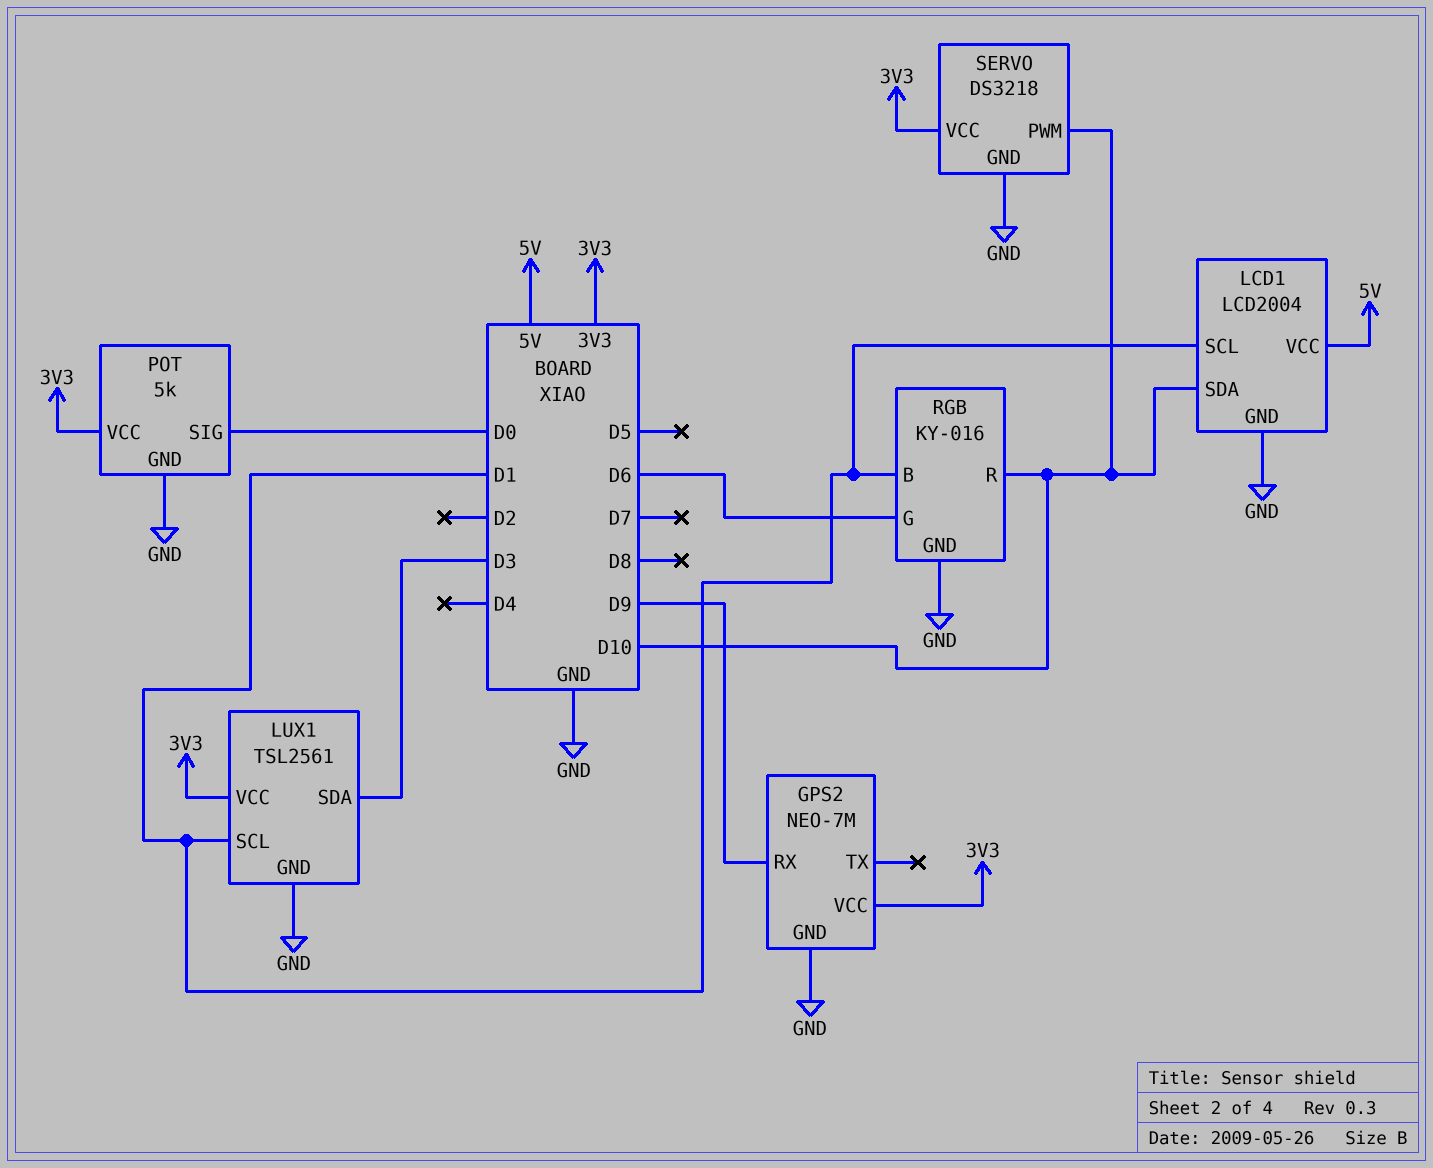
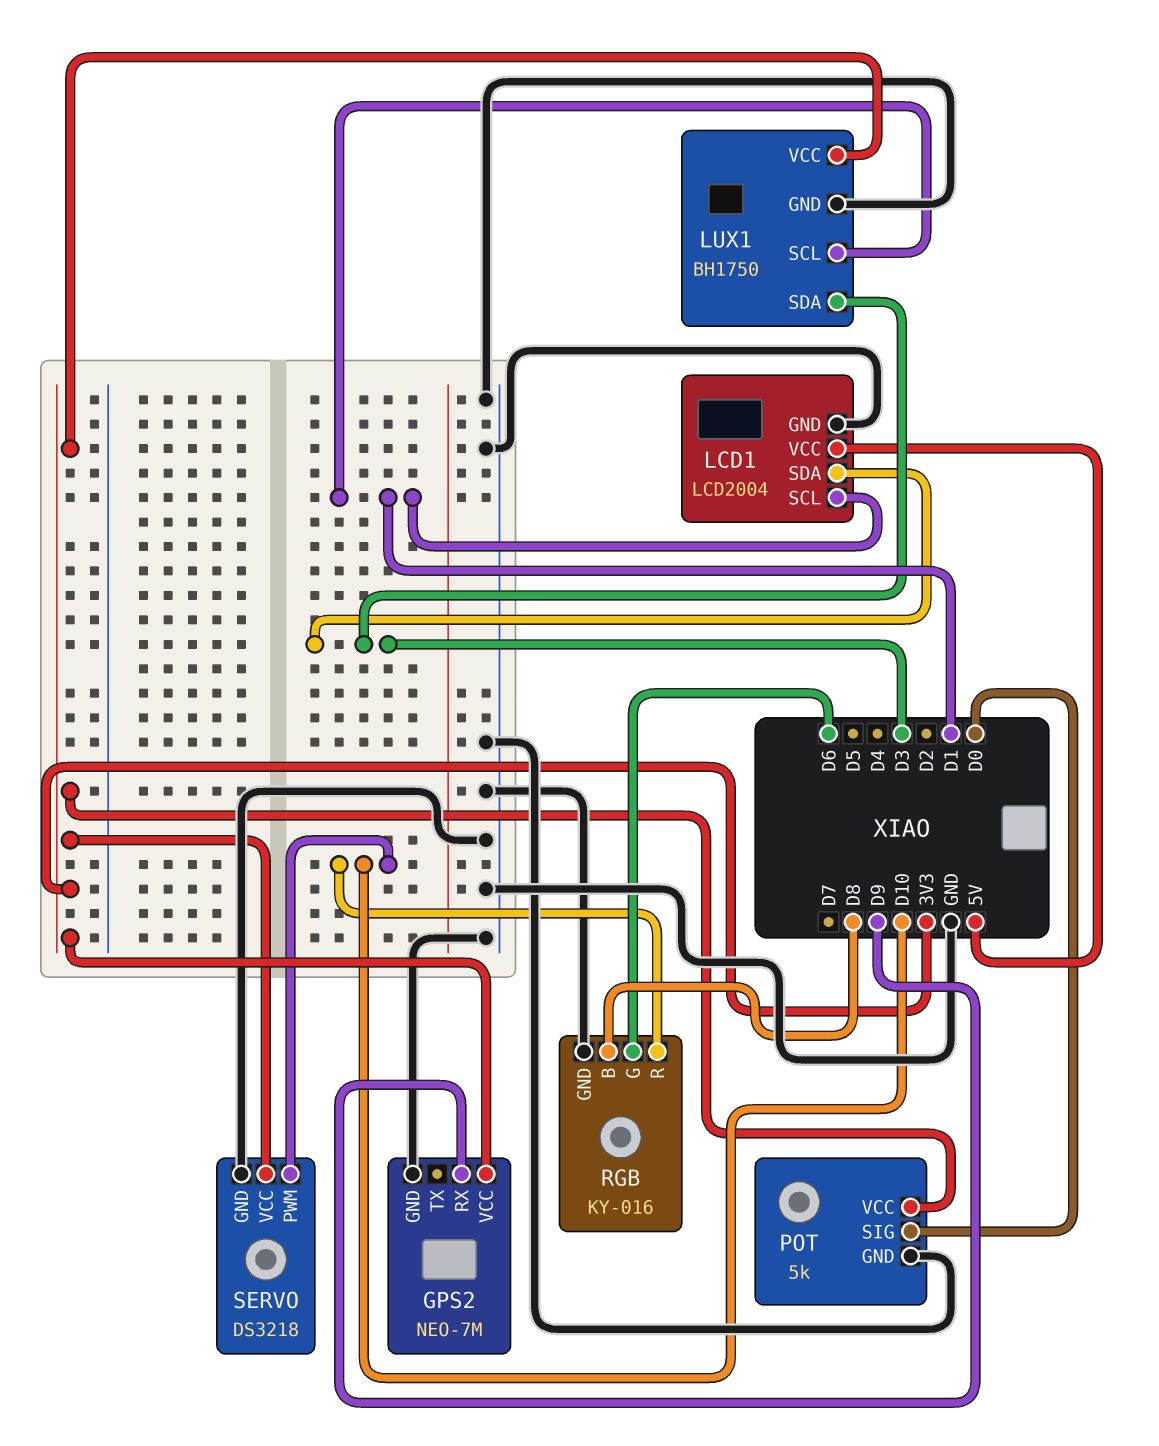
LCD1 pin SDA: D10 -> D3
LUX1: TSL2561 -> BH1750
RGB pin B: D1 -> D8

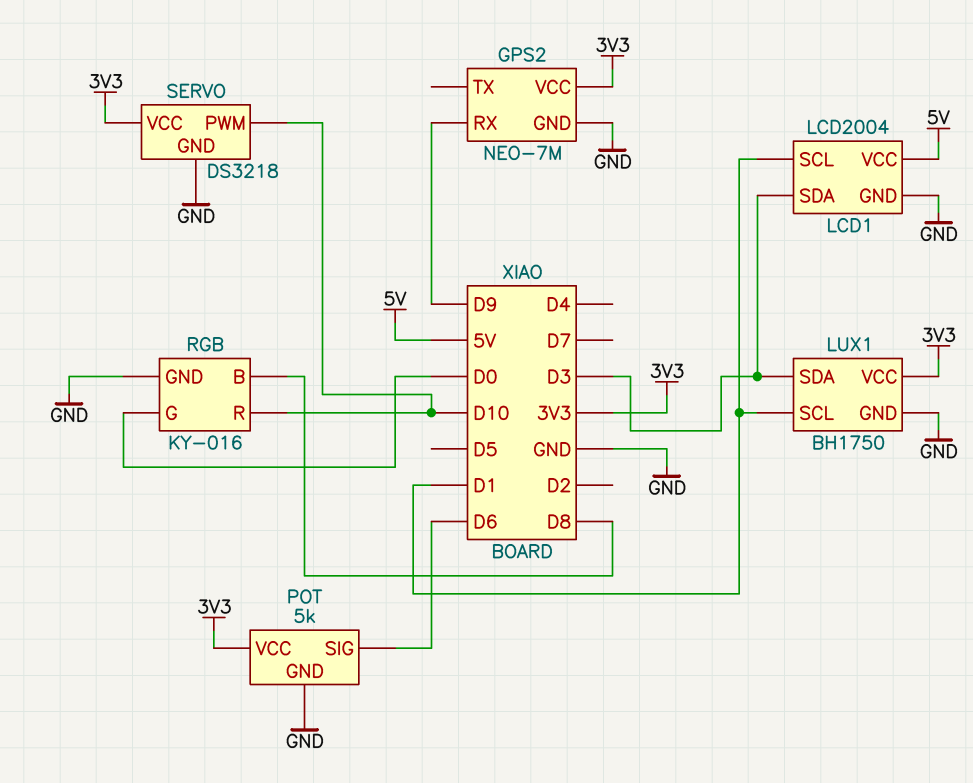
POT pin SIG: D0 -> D6
RGB pin G: D6 -> D0

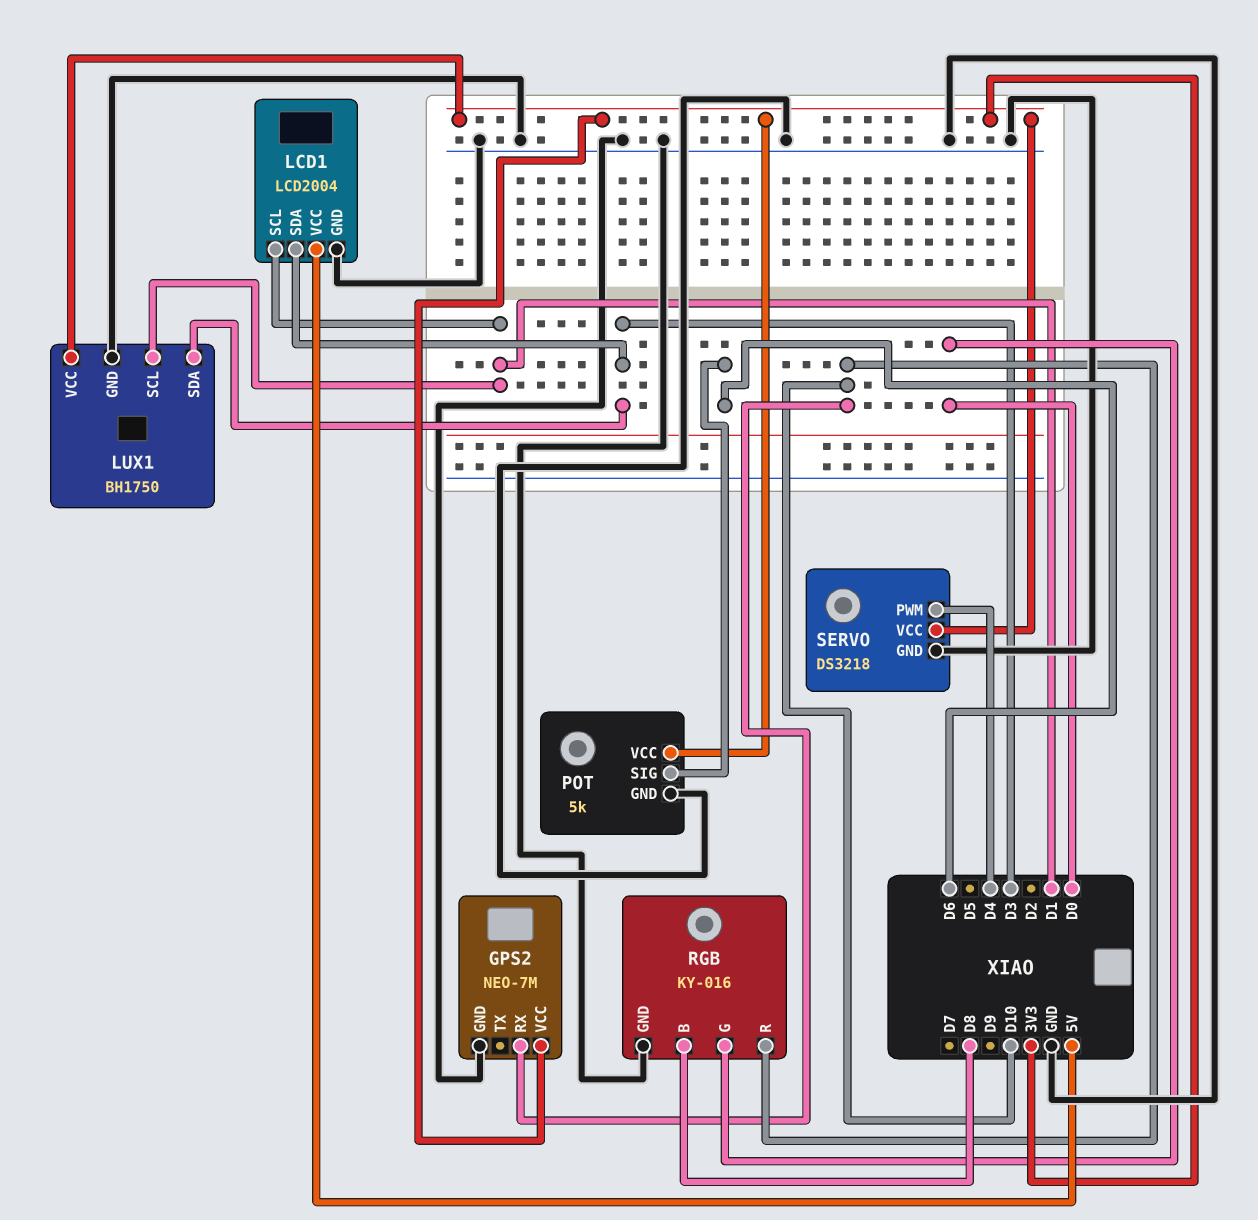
GPS2 pin RX: D9 -> D10
SERVO pin PWM: D10 -> D4

